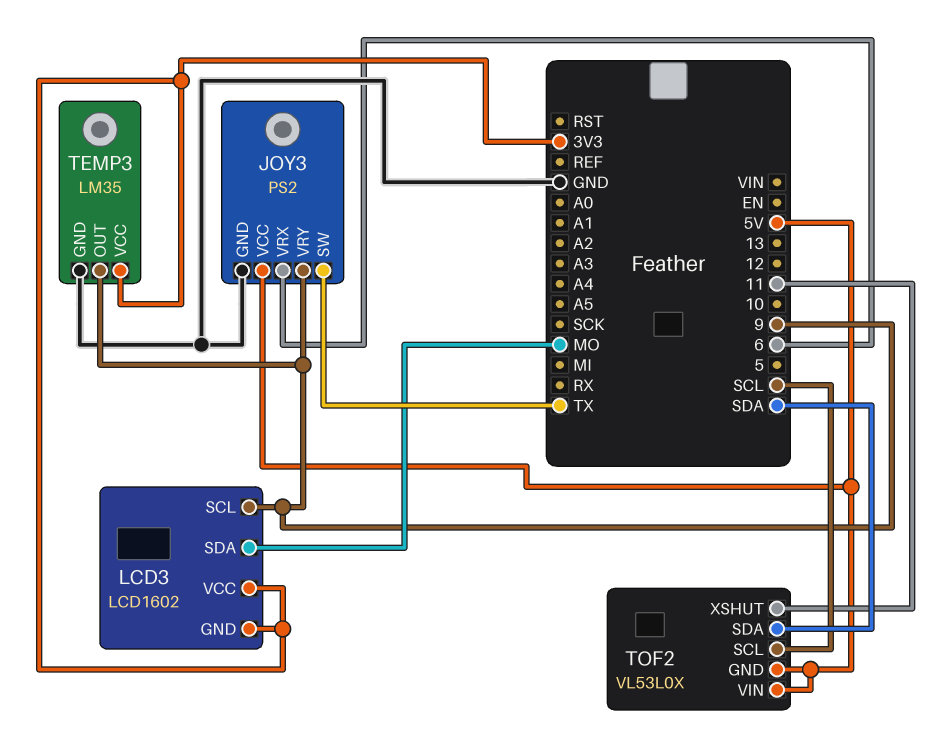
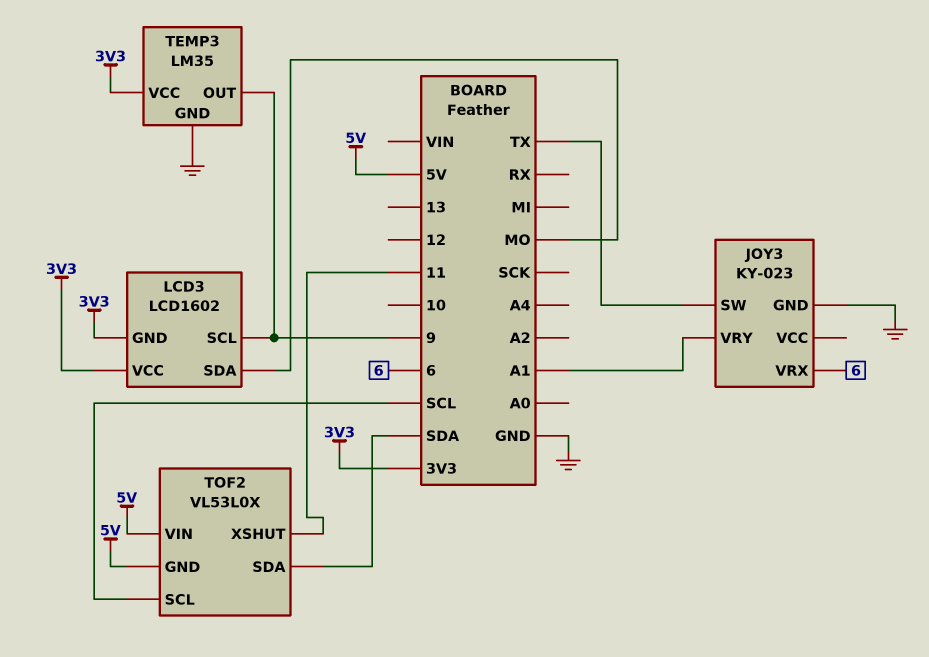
JOY3: PS2 -> KY-023
JOY3 pin VCC: 5V -> none
JOY3 pin VRY: 9 -> A1

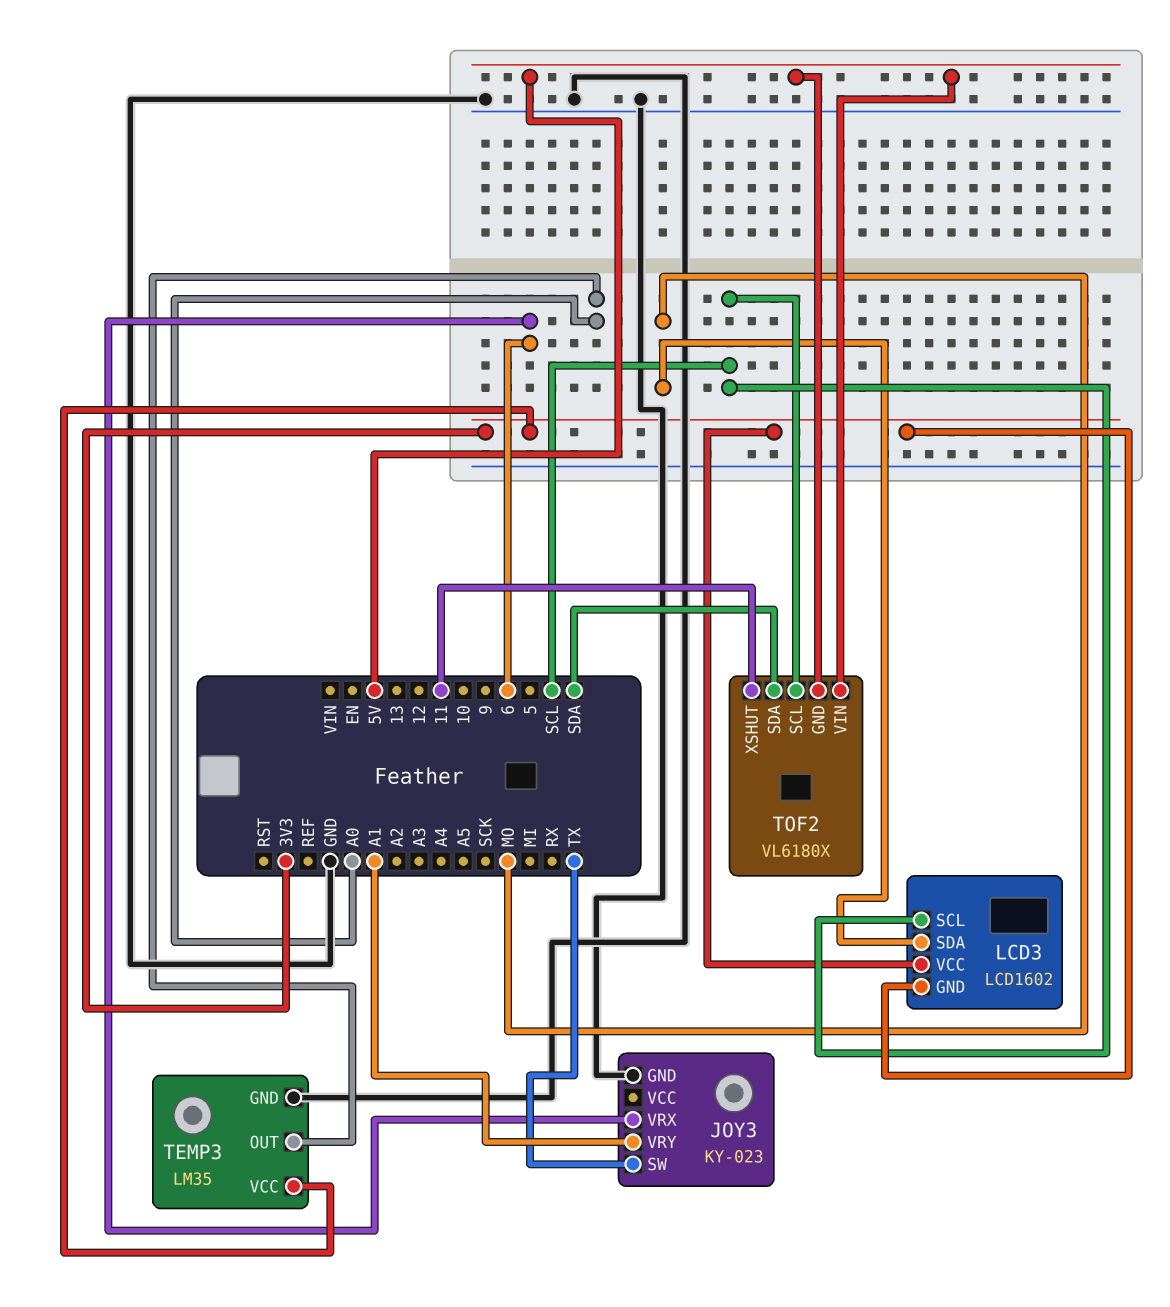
LCD3 pin SCL: 9 -> SCL
TEMP3 pin OUT: 9 -> A0
TOF2: VL53L0X -> VL6180X

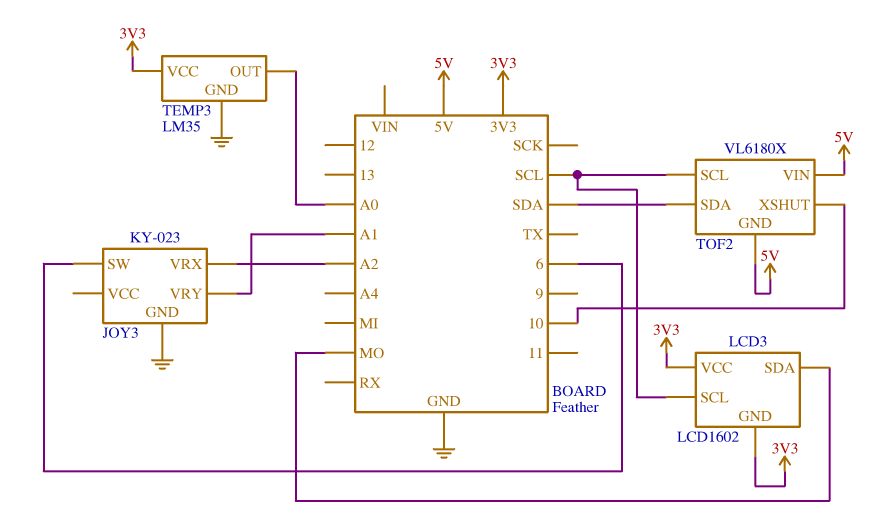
JOY3 pin SW: TX -> 6
JOY3 pin VRX: 6 -> A2
TOF2 pin XSHUT: 11 -> 10

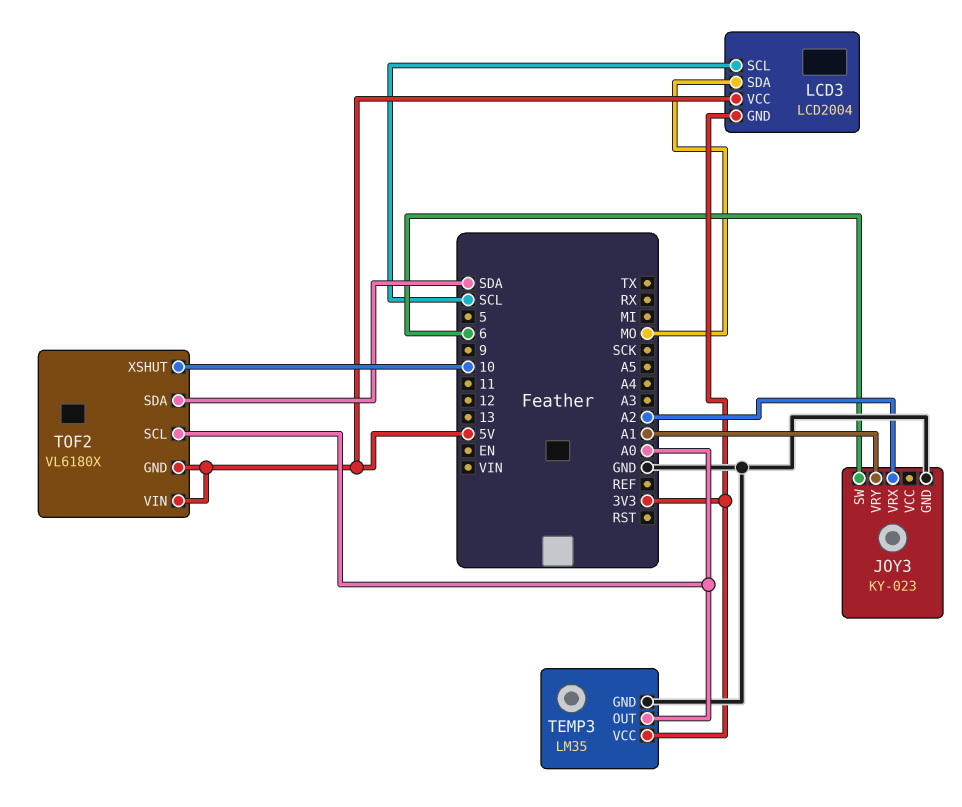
LCD3: LCD1602 -> LCD2004
LCD3 pin VCC: 3V3 -> 5V
TOF2 pin SCL: SCL -> A0

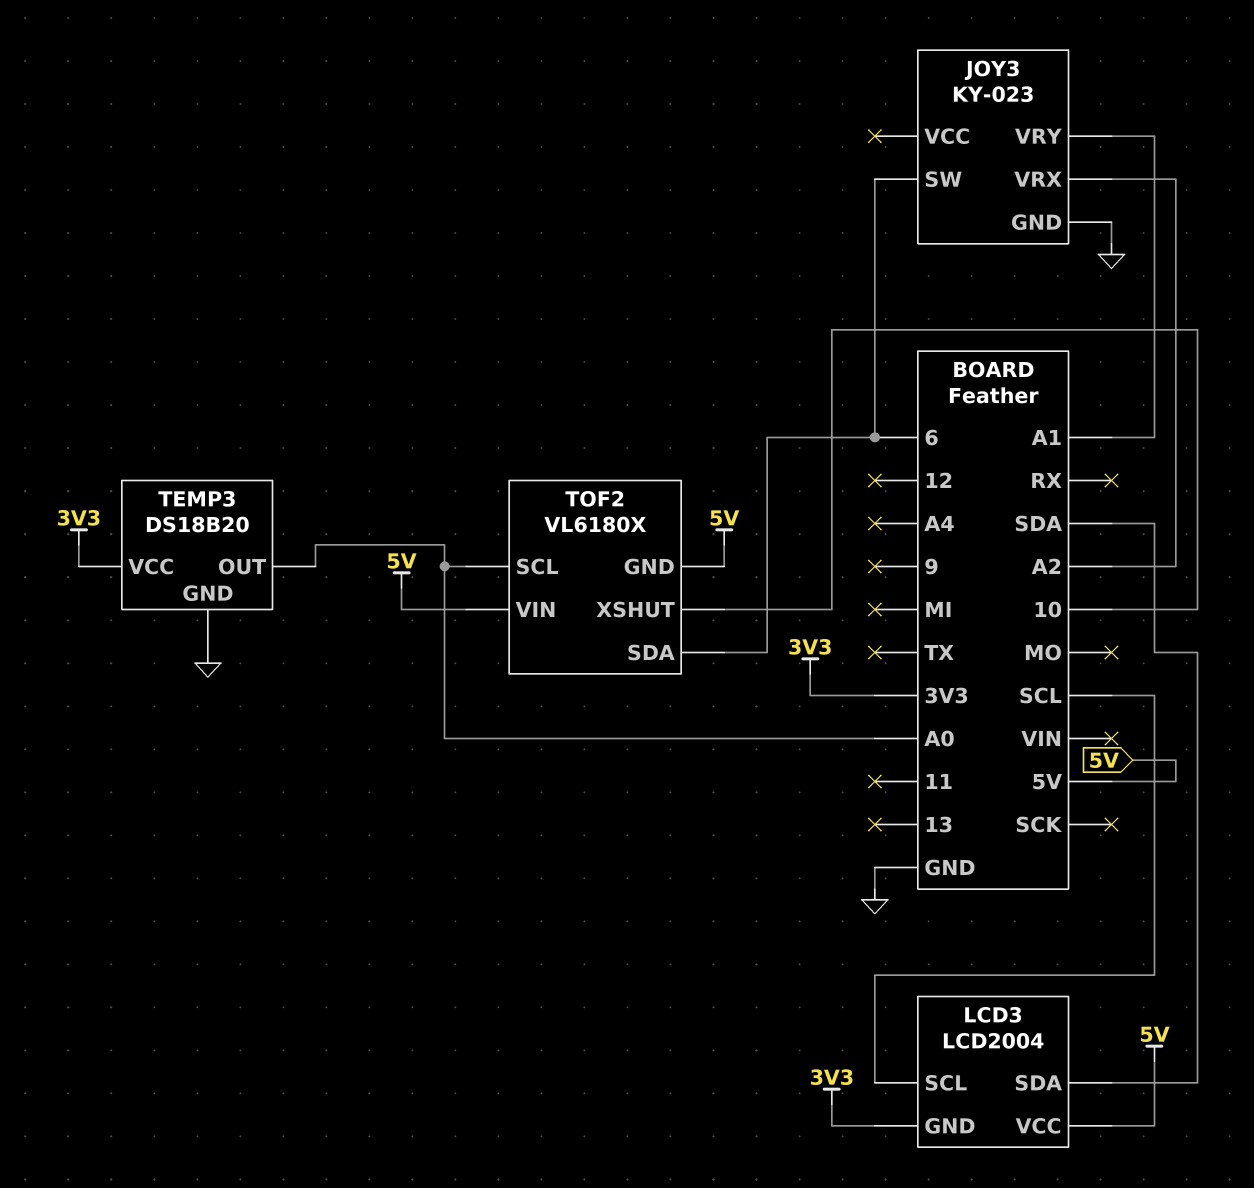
LCD3 pin SDA: MO -> SDA
TEMP3: LM35 -> DS18B20
TOF2 pin SDA: SDA -> 6

